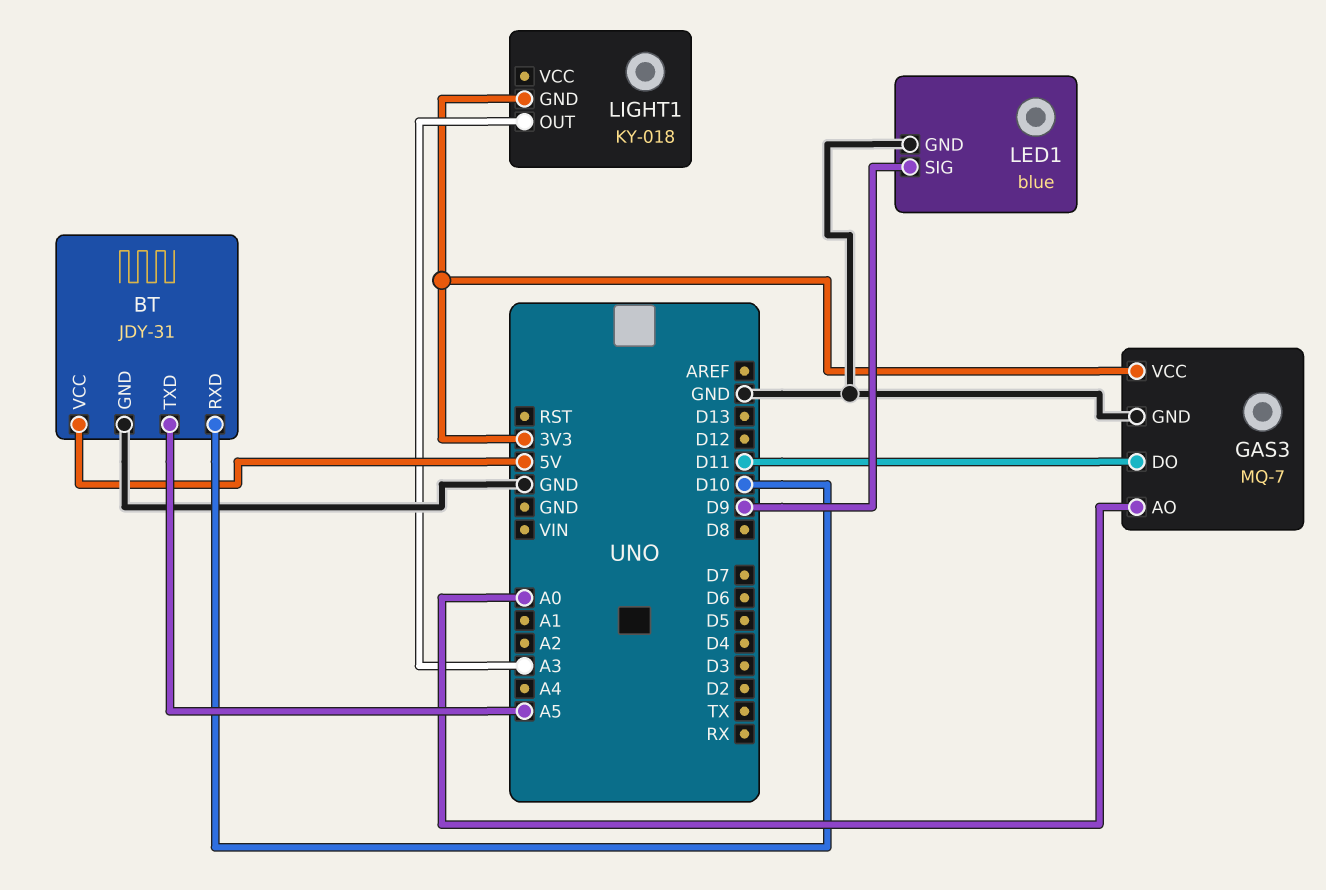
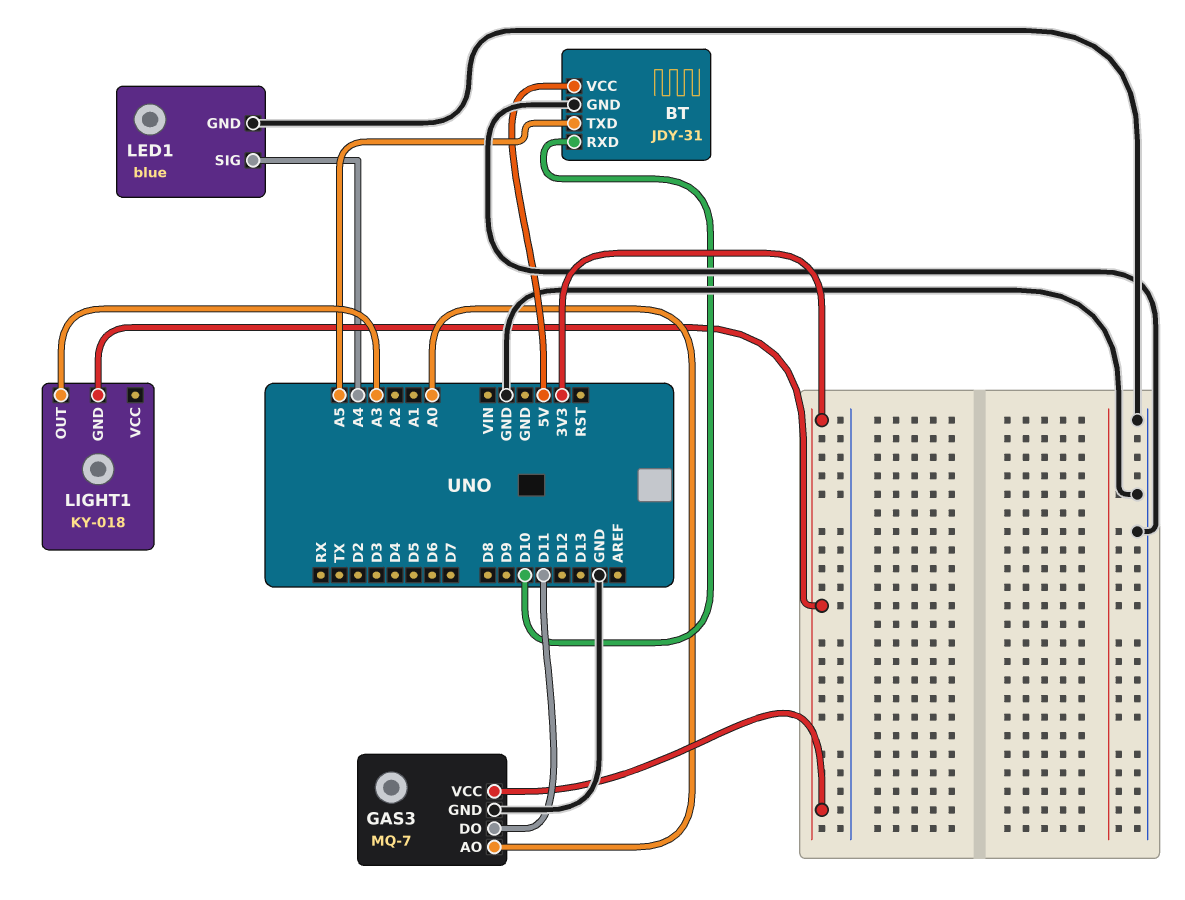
LED1 pin SIG: D9 -> A4

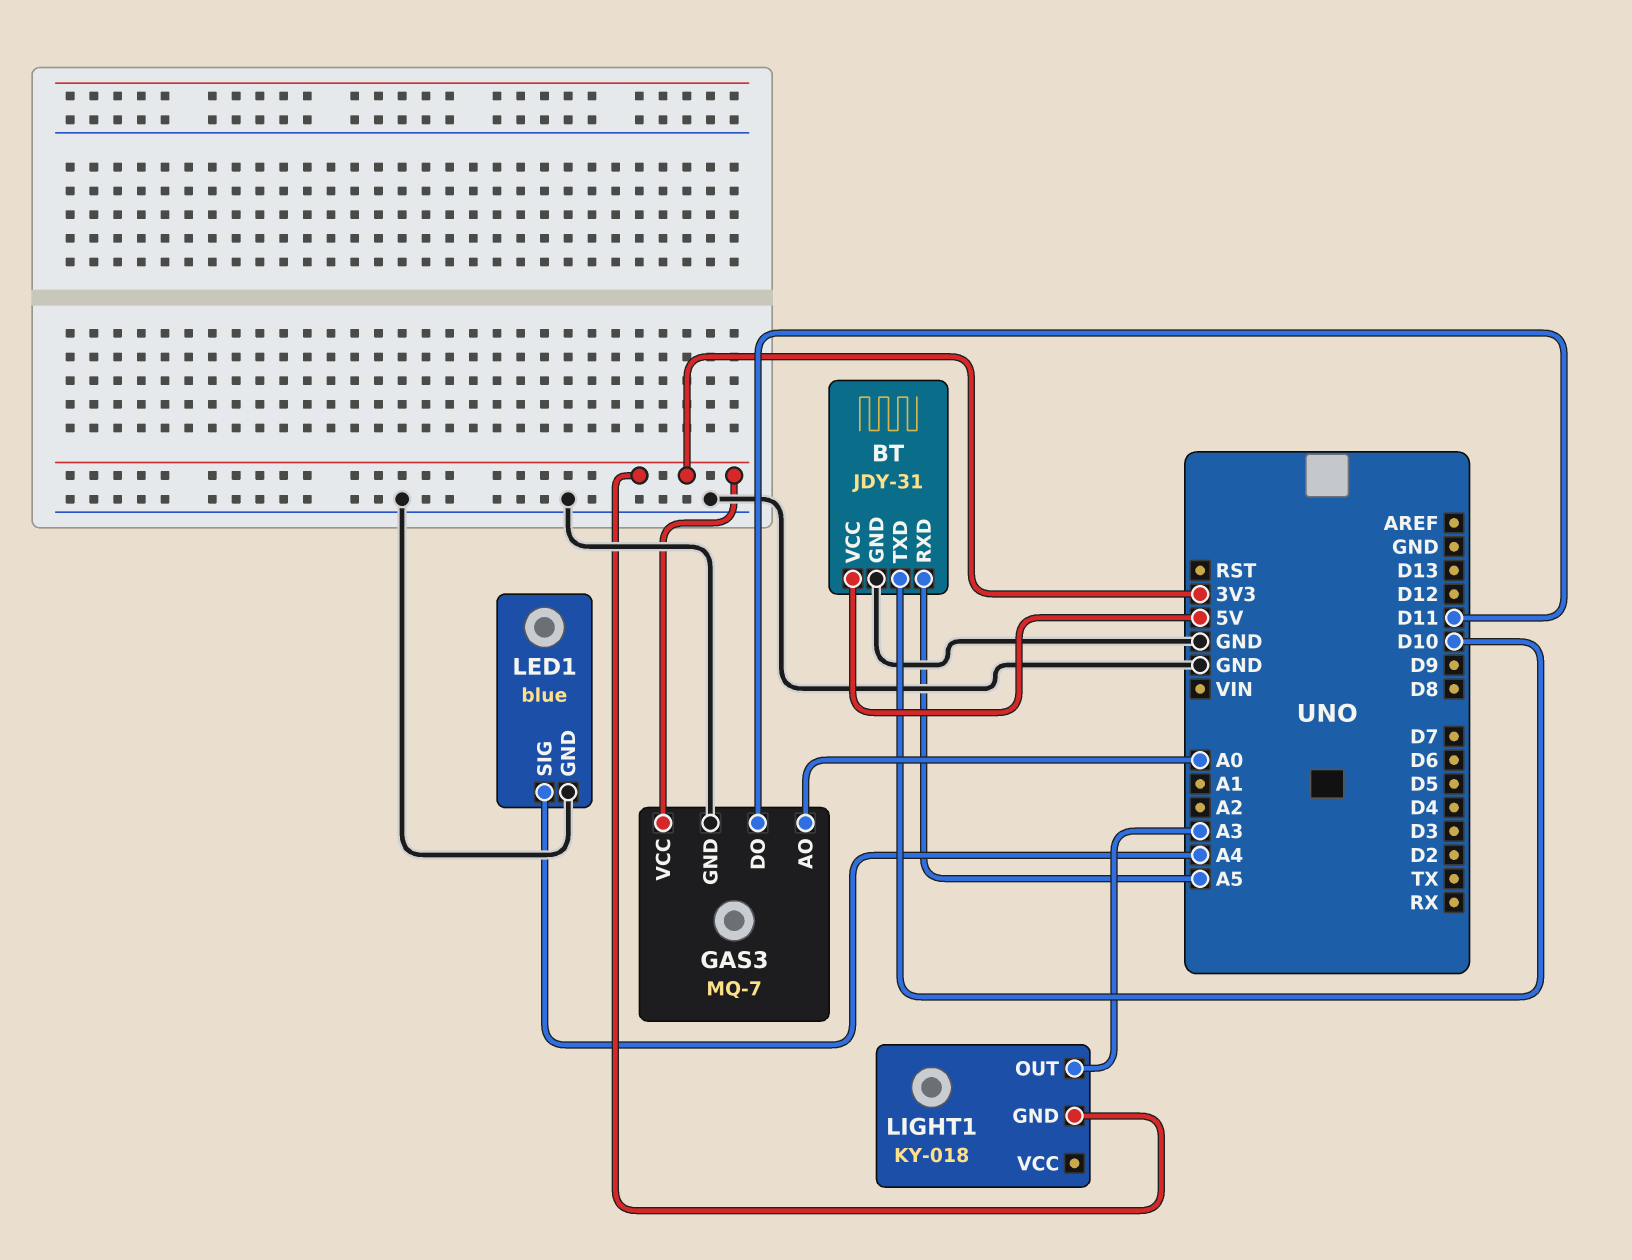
BT pin RXD: D10 -> A5
BT pin TXD: A5 -> D10

